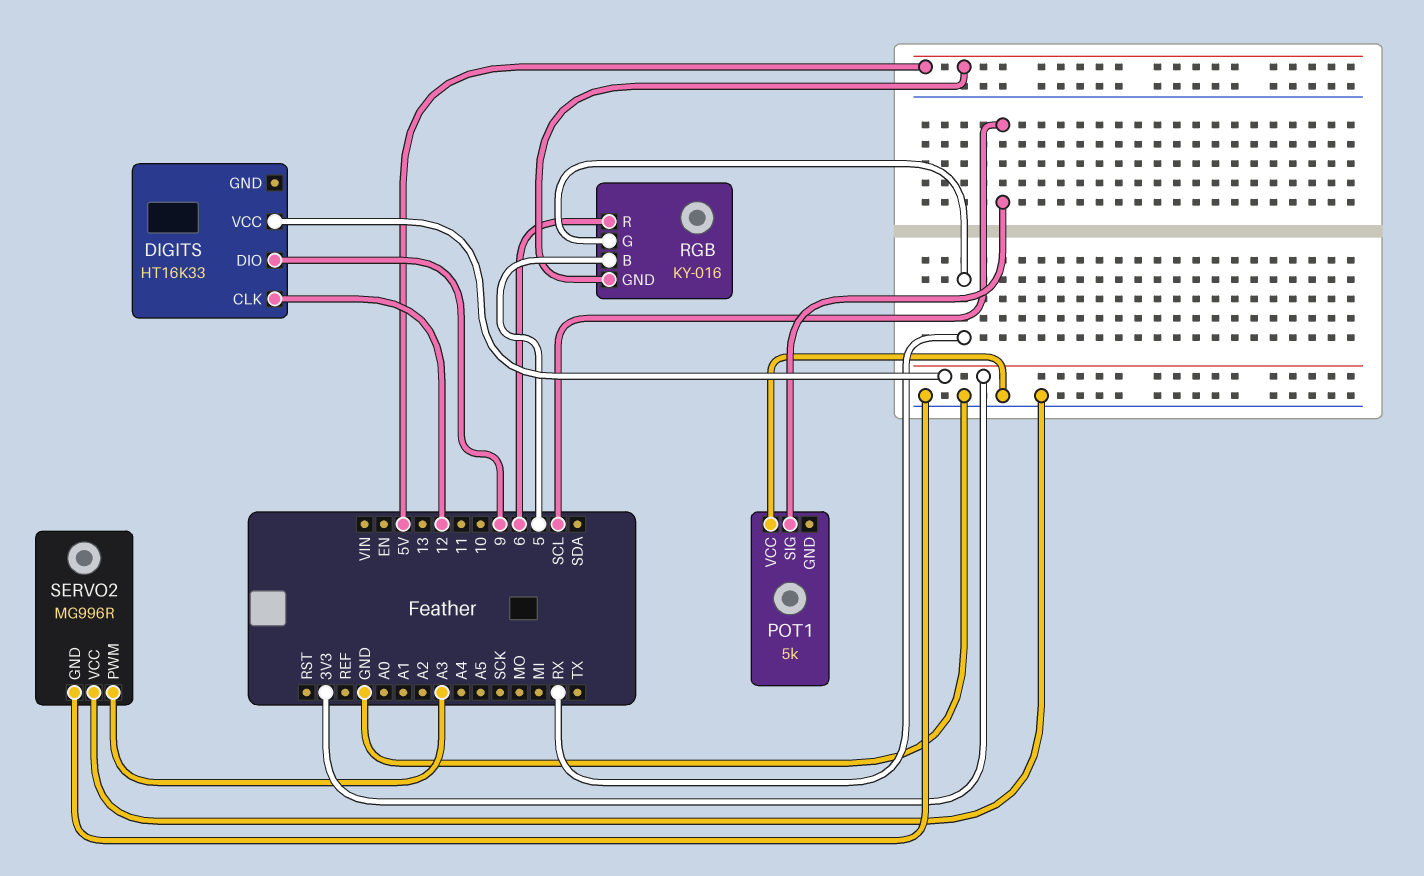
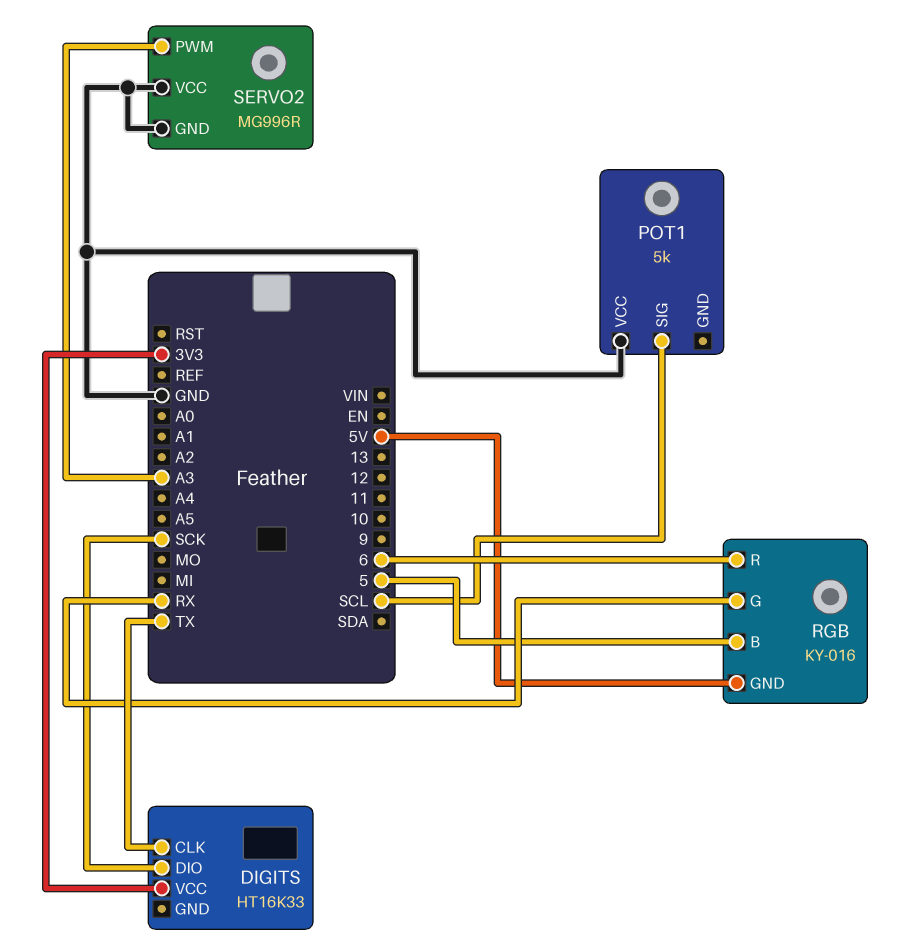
DIGITS pin CLK: 12 -> TX
DIGITS pin DIO: 9 -> SCK

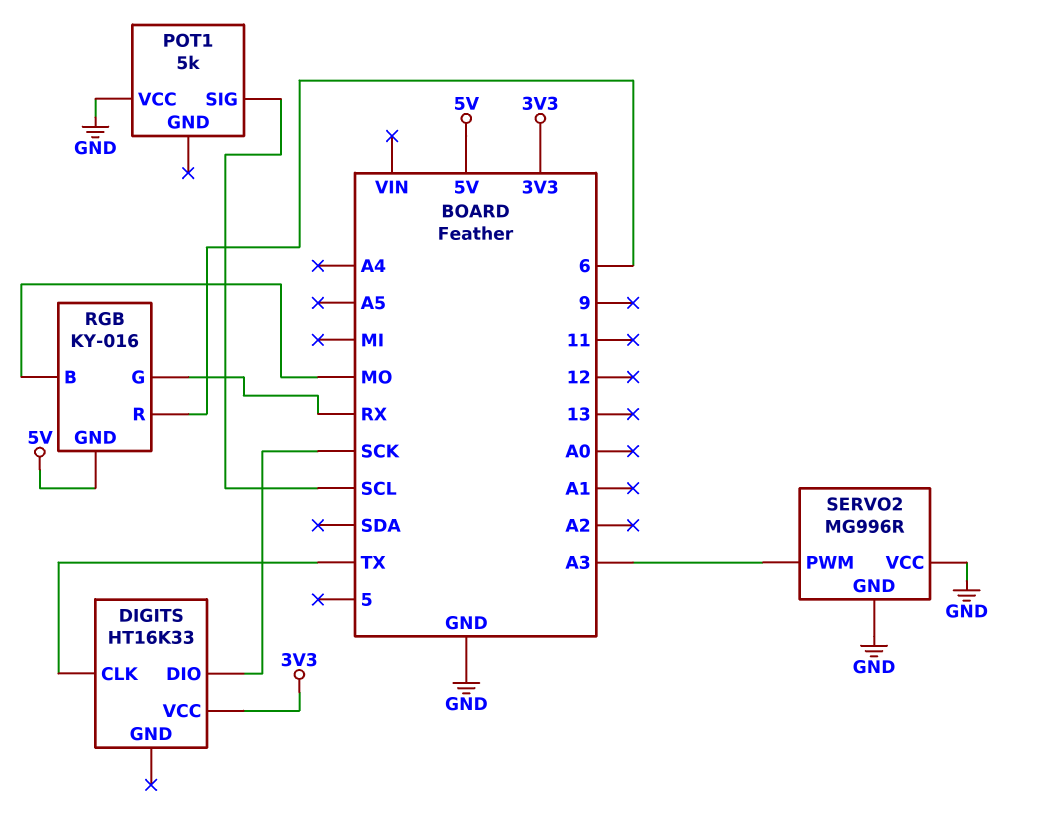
RGB pin B: 5 -> MO

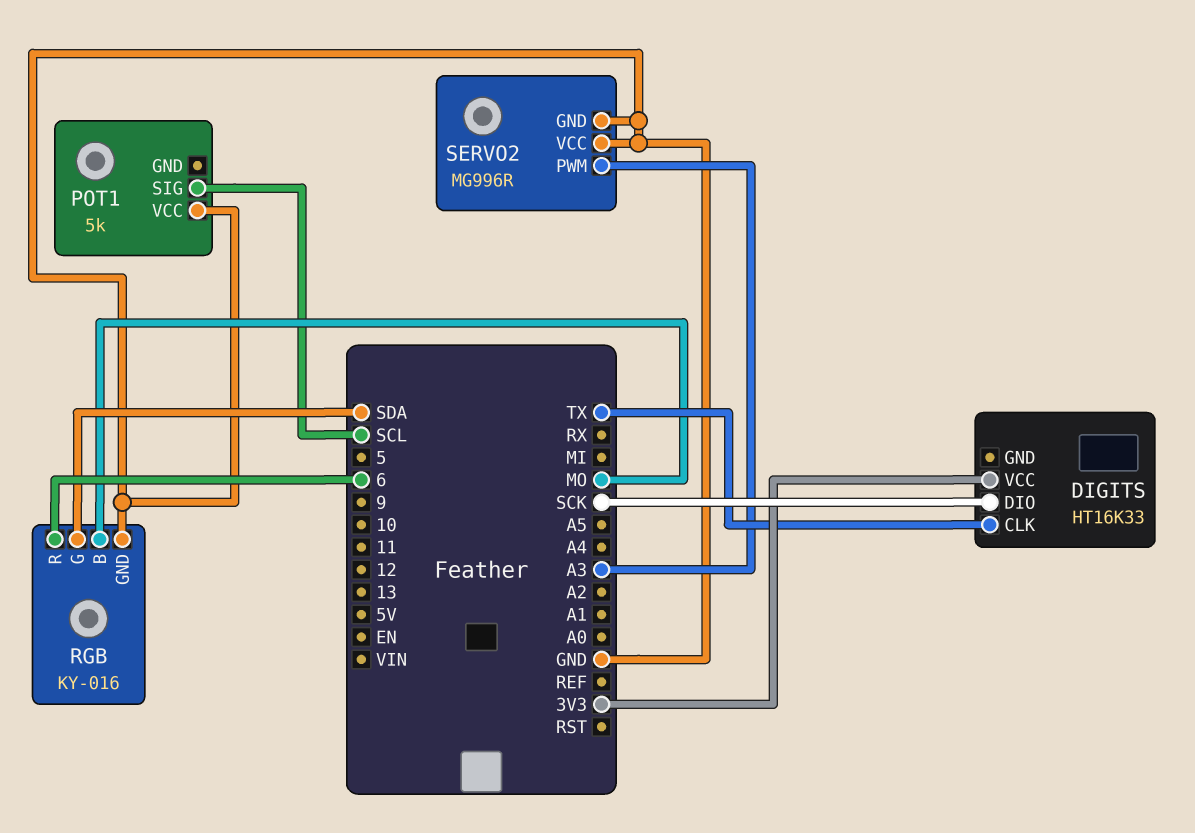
RGB pin G: RX -> SDA
RGB pin GND: 5V -> GND

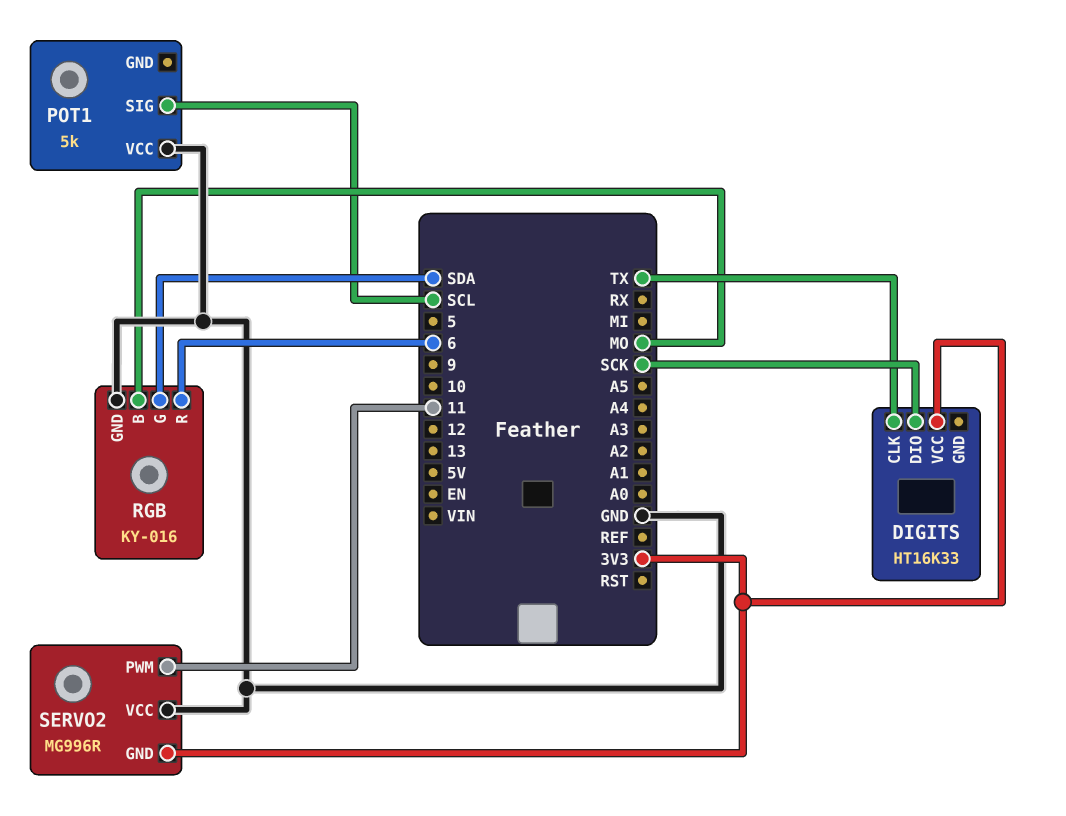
SERVO2 pin GND: GND -> 3V3
SERVO2 pin PWM: A3 -> 11

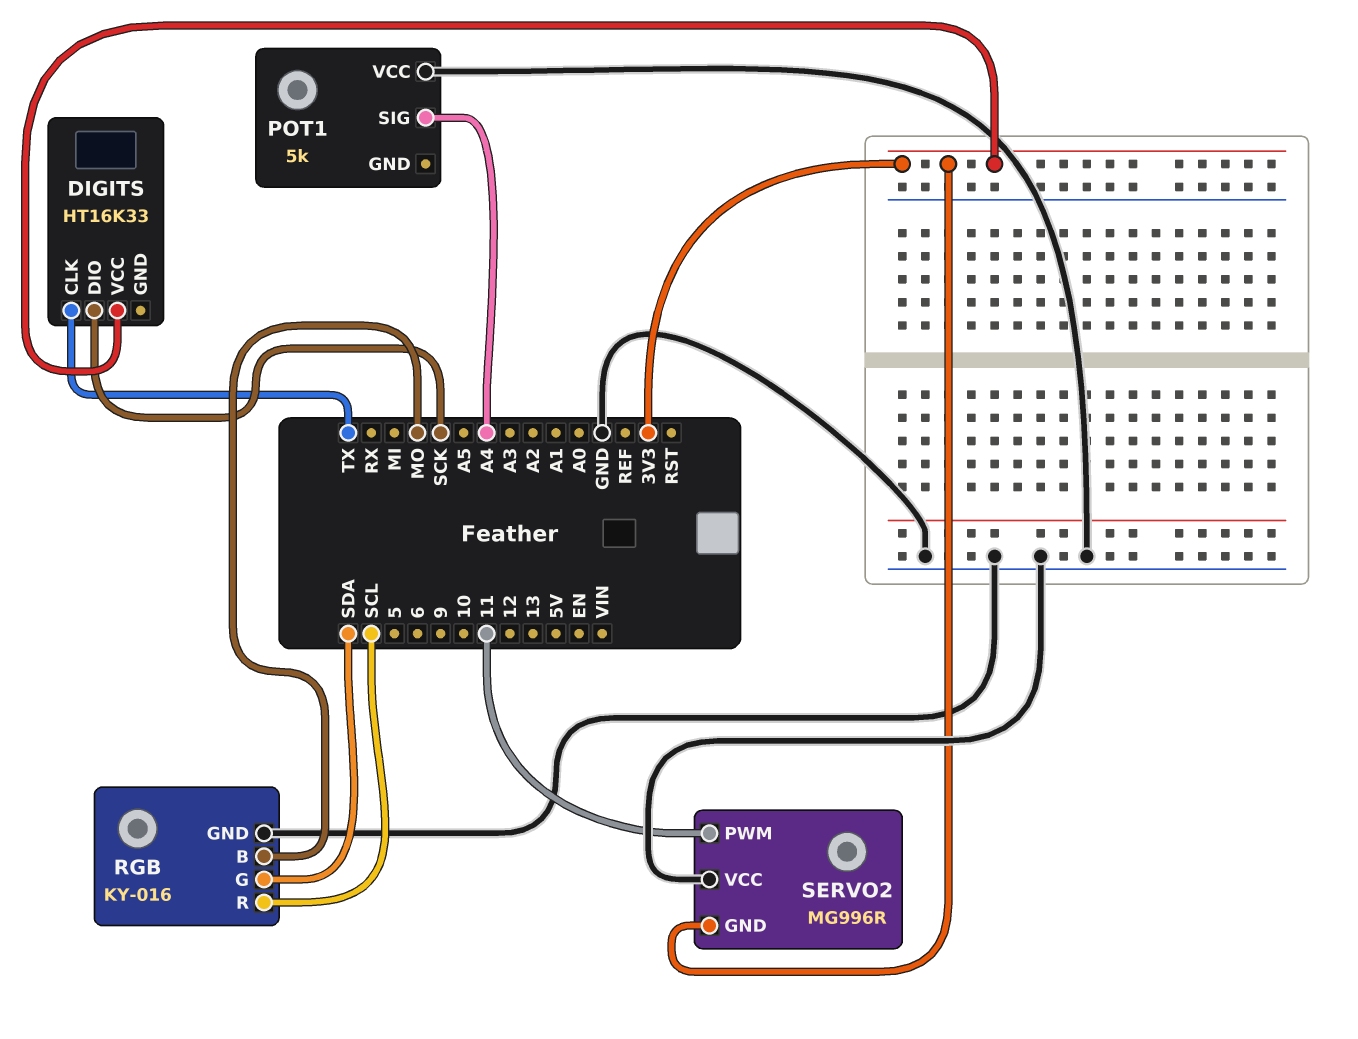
POT1 pin SIG: SCL -> A4
RGB pin R: 6 -> SCL

